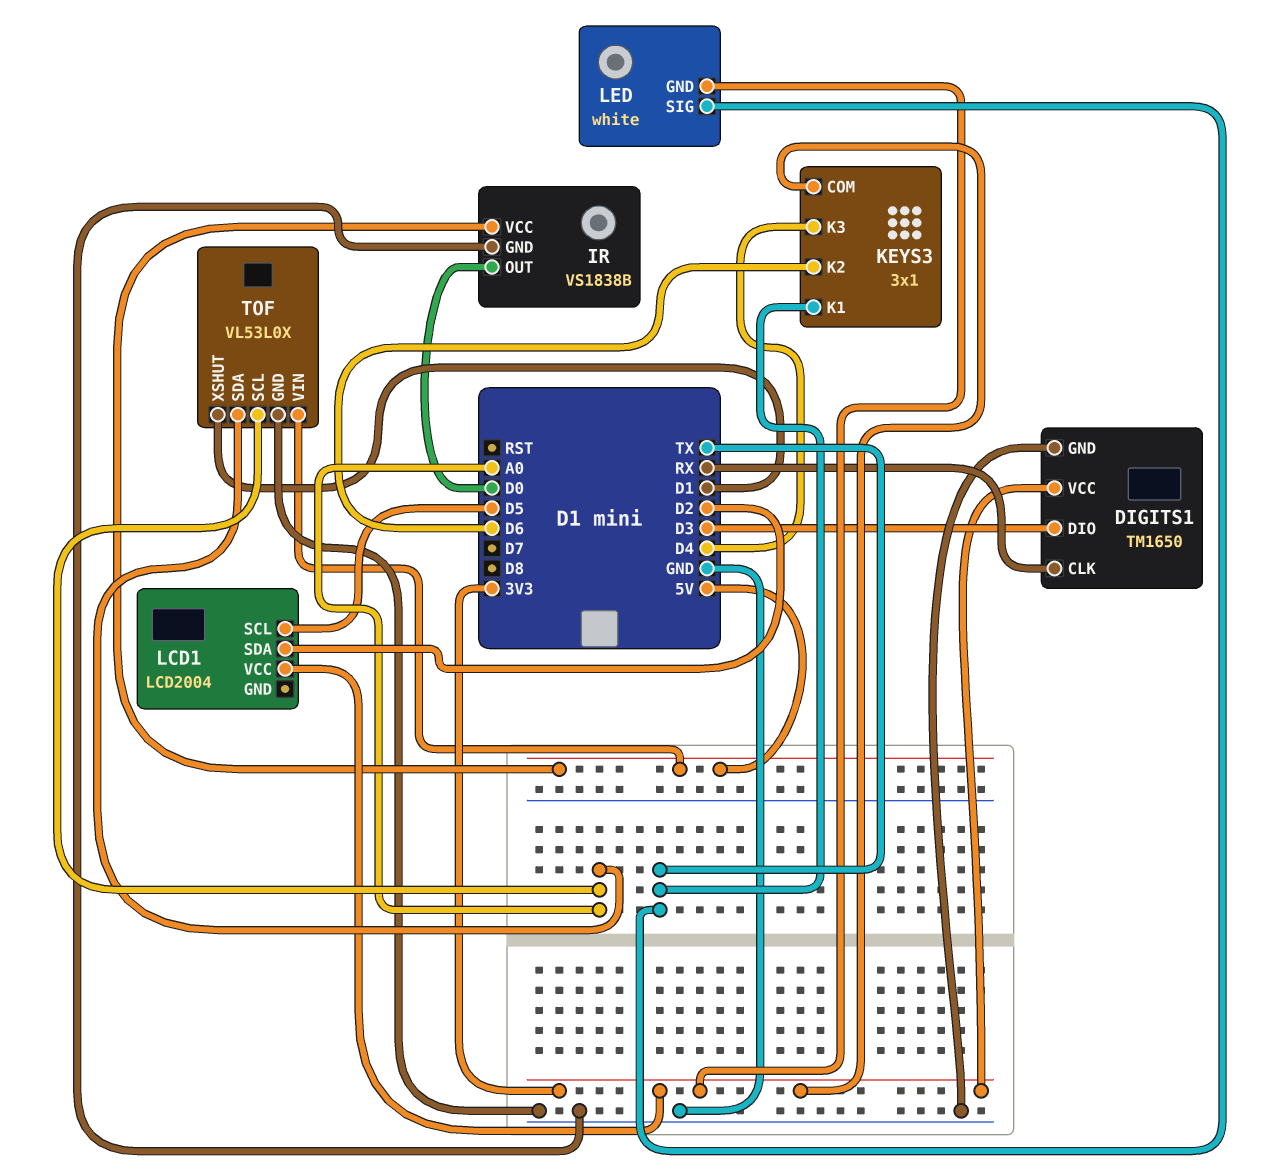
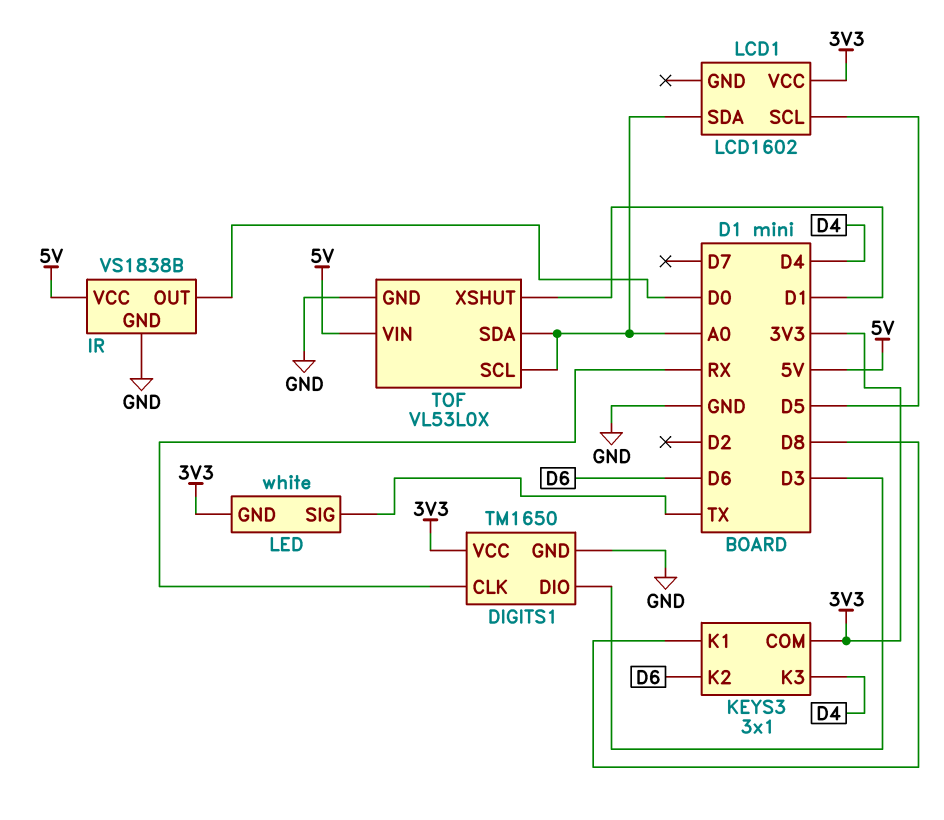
KEYS3 pin K1: TX -> D8
LCD1: LCD2004 -> LCD1602
LCD1 pin SDA: D2 -> A0

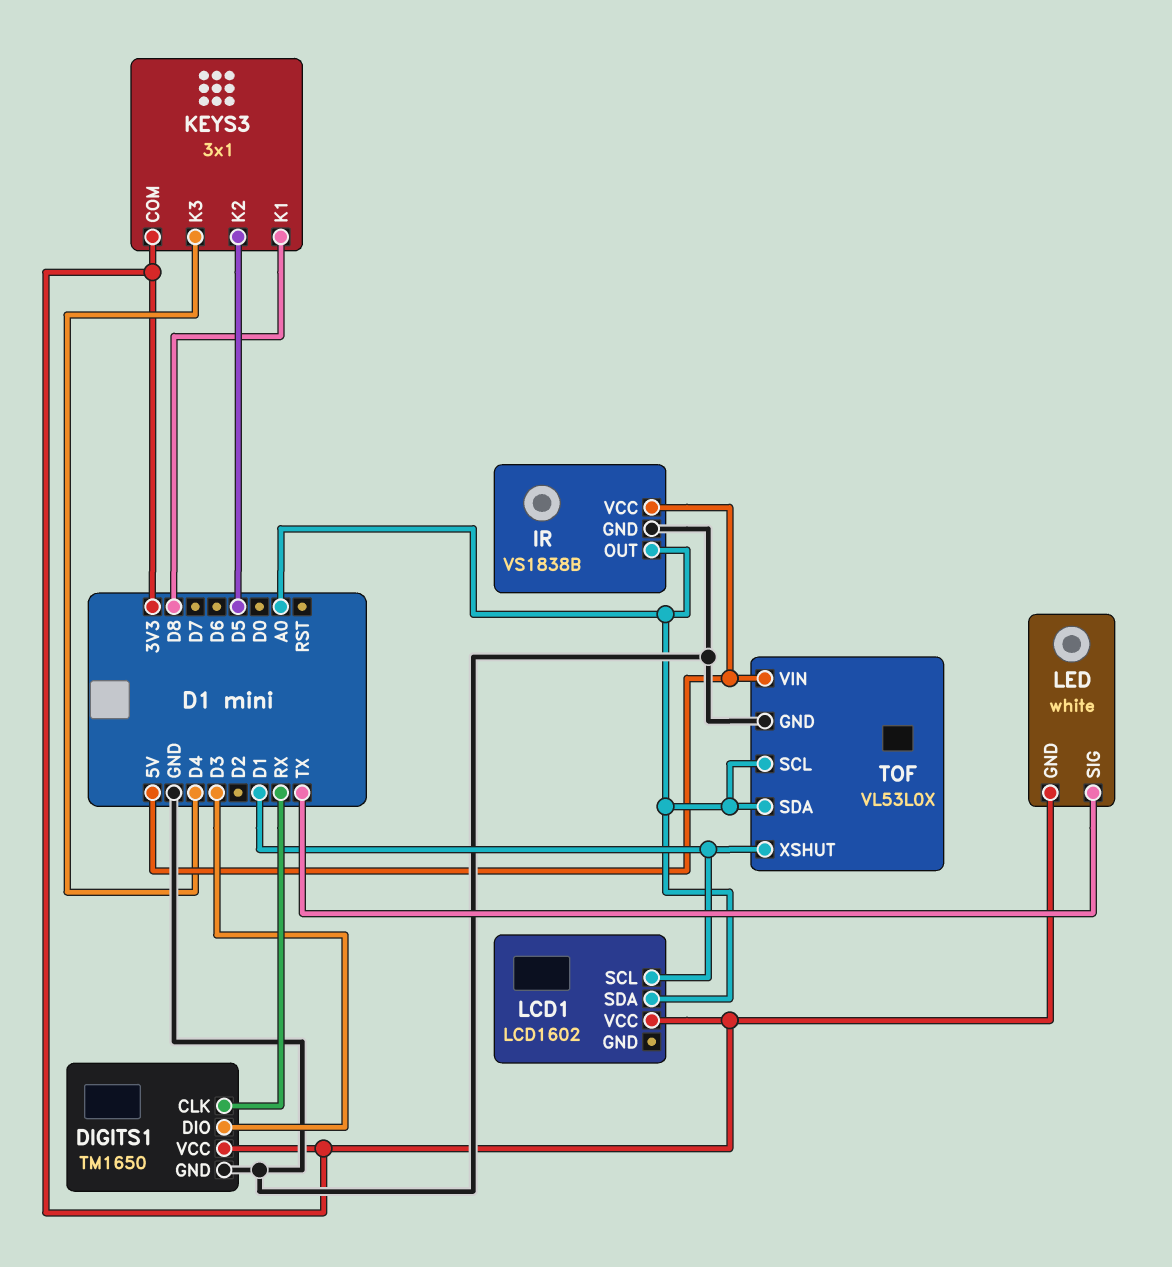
IR pin OUT: D0 -> A0
KEYS3 pin K2: D6 -> D5
LCD1 pin SCL: D5 -> D1

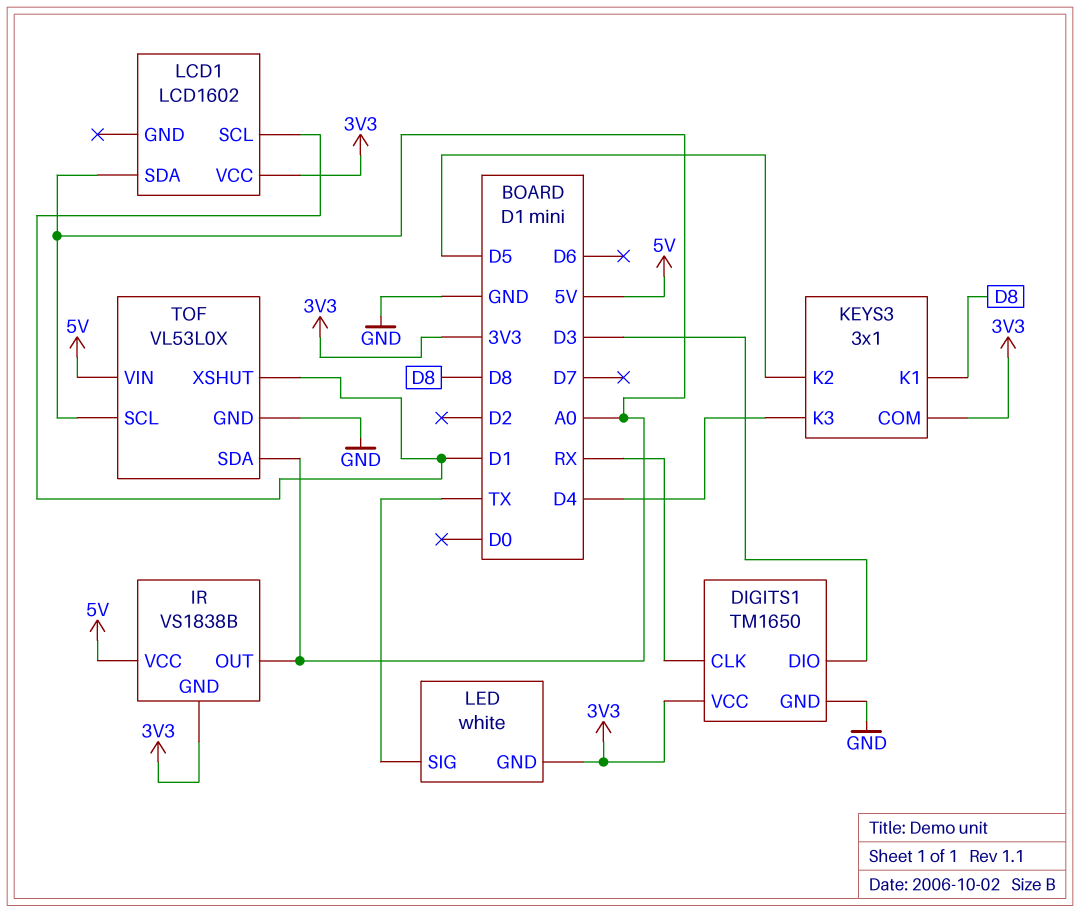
IR pin GND: GND -> 3V3

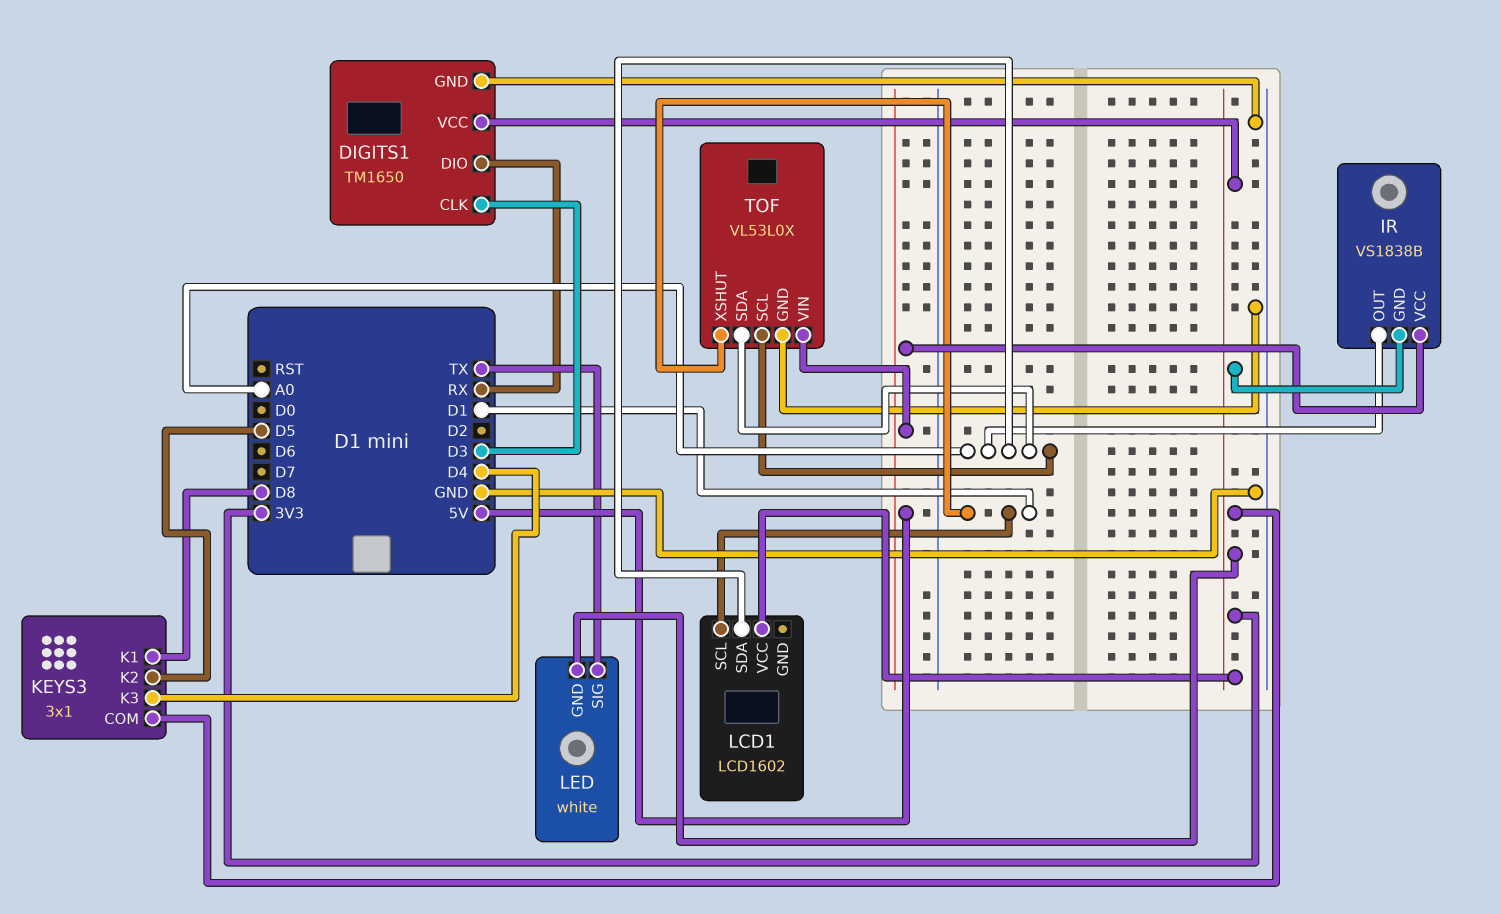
DIGITS1 pin CLK: RX -> D3
DIGITS1 pin DIO: D3 -> RX

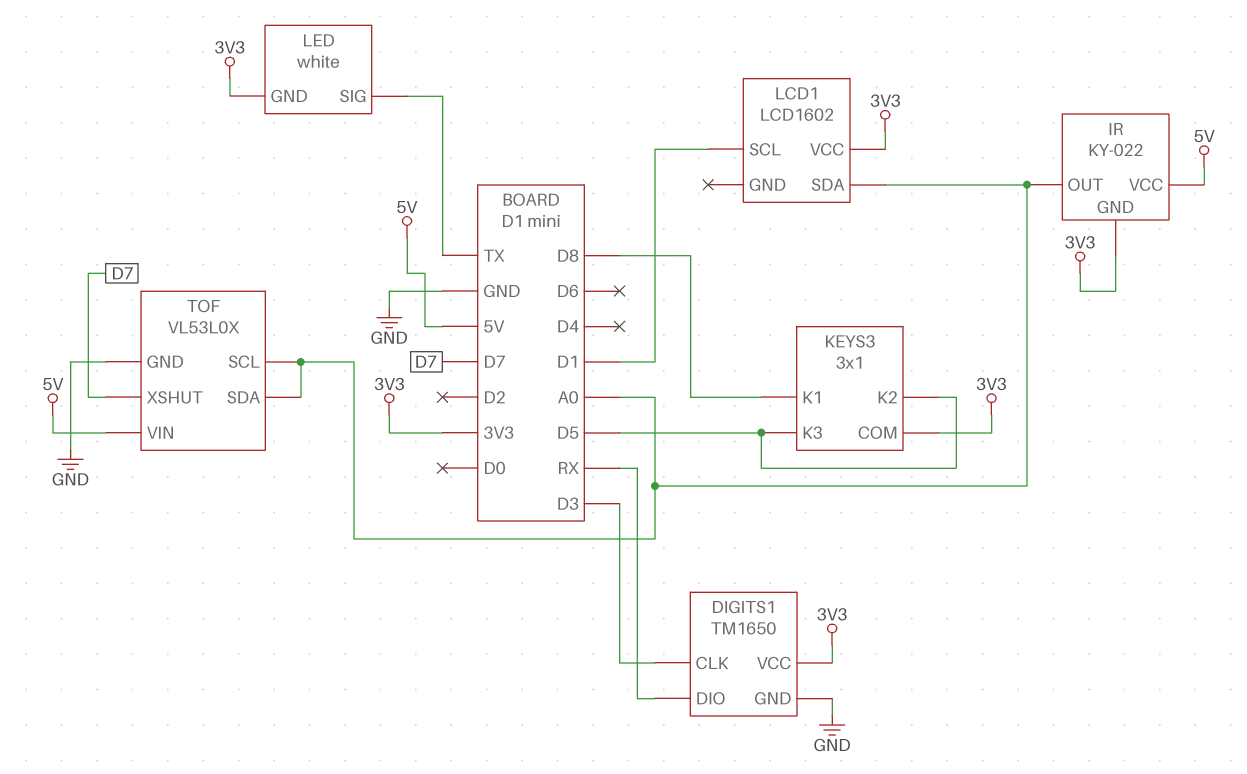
IR: VS1838B -> KY-022
KEYS3 pin K3: D4 -> D5
TOF pin XSHUT: D1 -> D7

